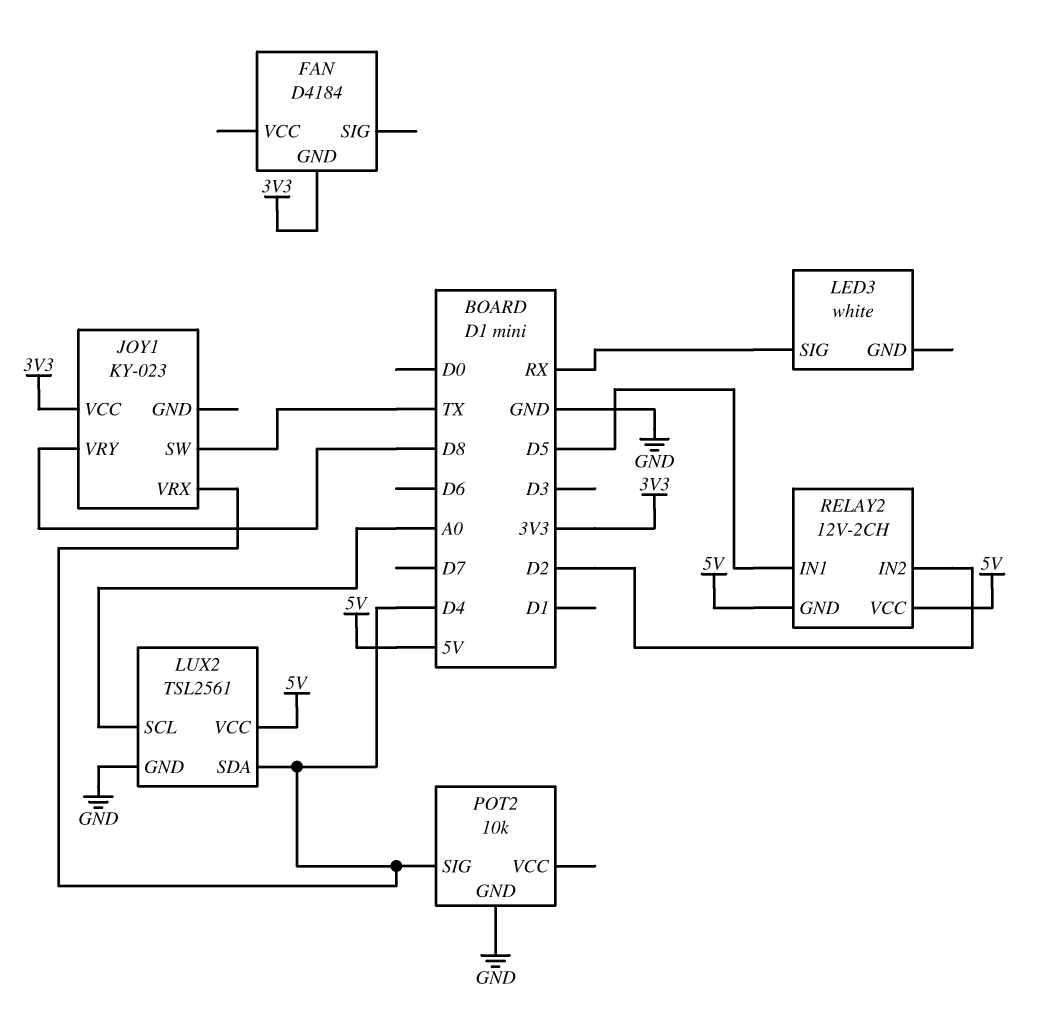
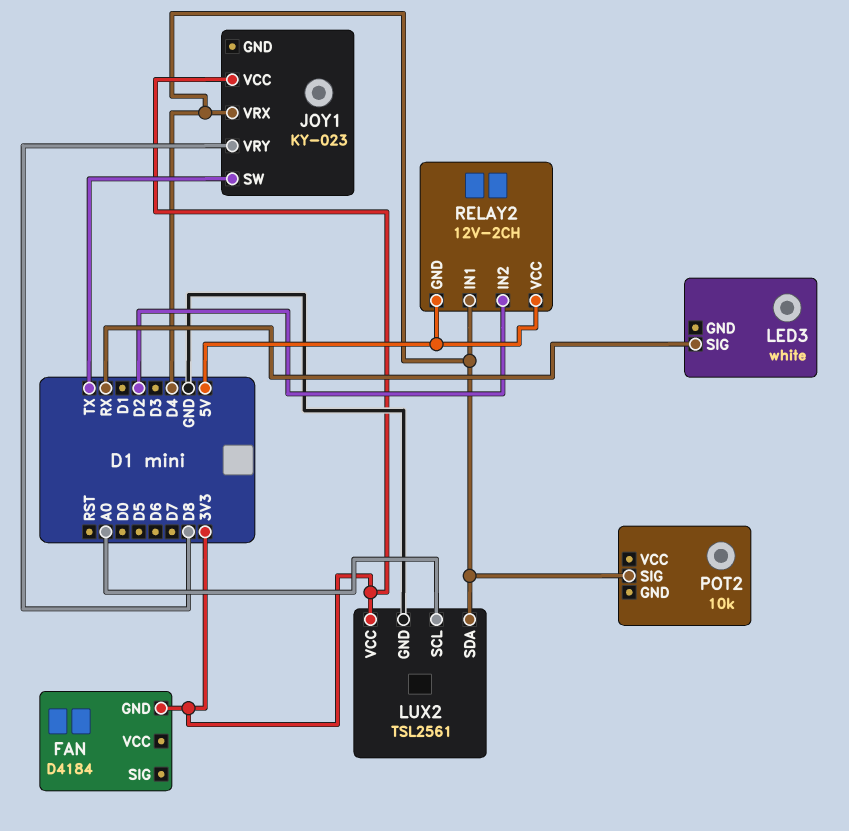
LUX2 pin VCC: 5V -> 3V3
POT2 pin GND: GND -> none
RELAY2 pin IN1: D5 -> D4

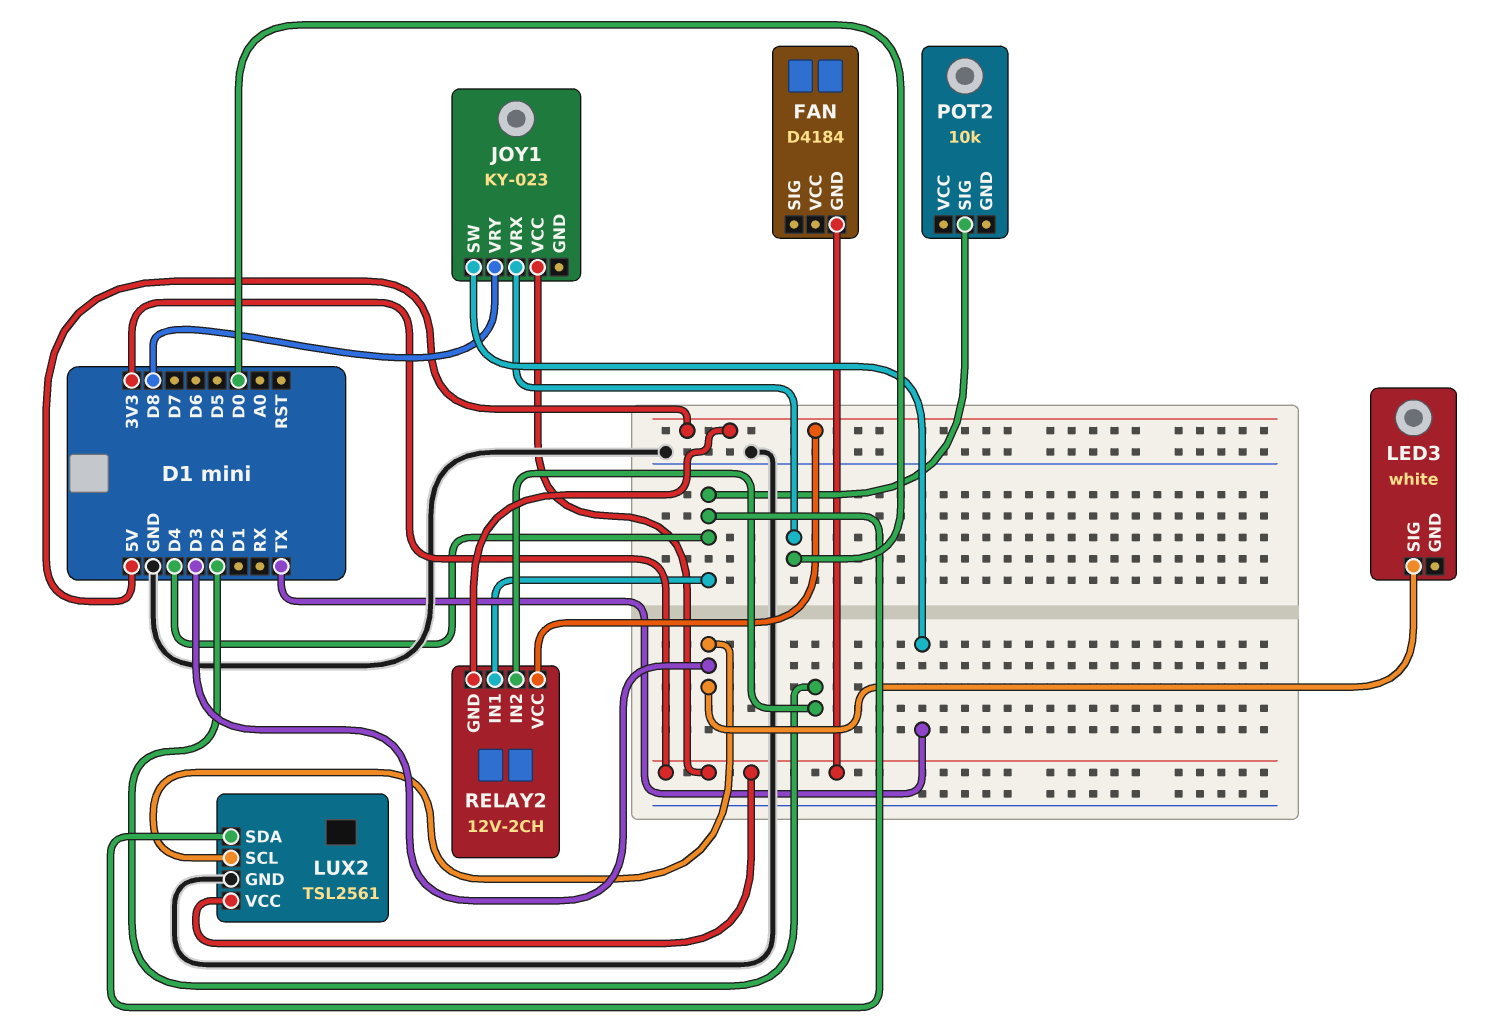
JOY1 pin VRX: D4 -> D0
LED3 pin SIG: RX -> D3
LUX2 pin SCL: A0 -> D3

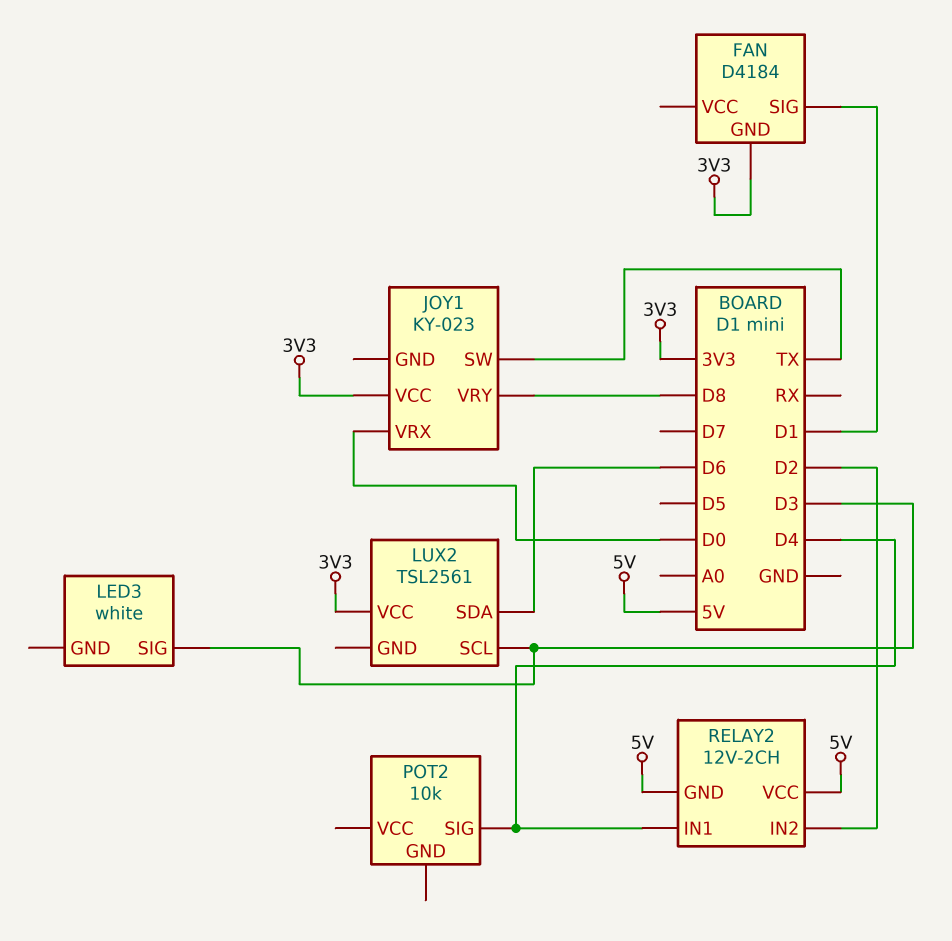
FAN pin SIG: none -> D1
LUX2 pin GND: GND -> none
LUX2 pin SDA: D4 -> D6

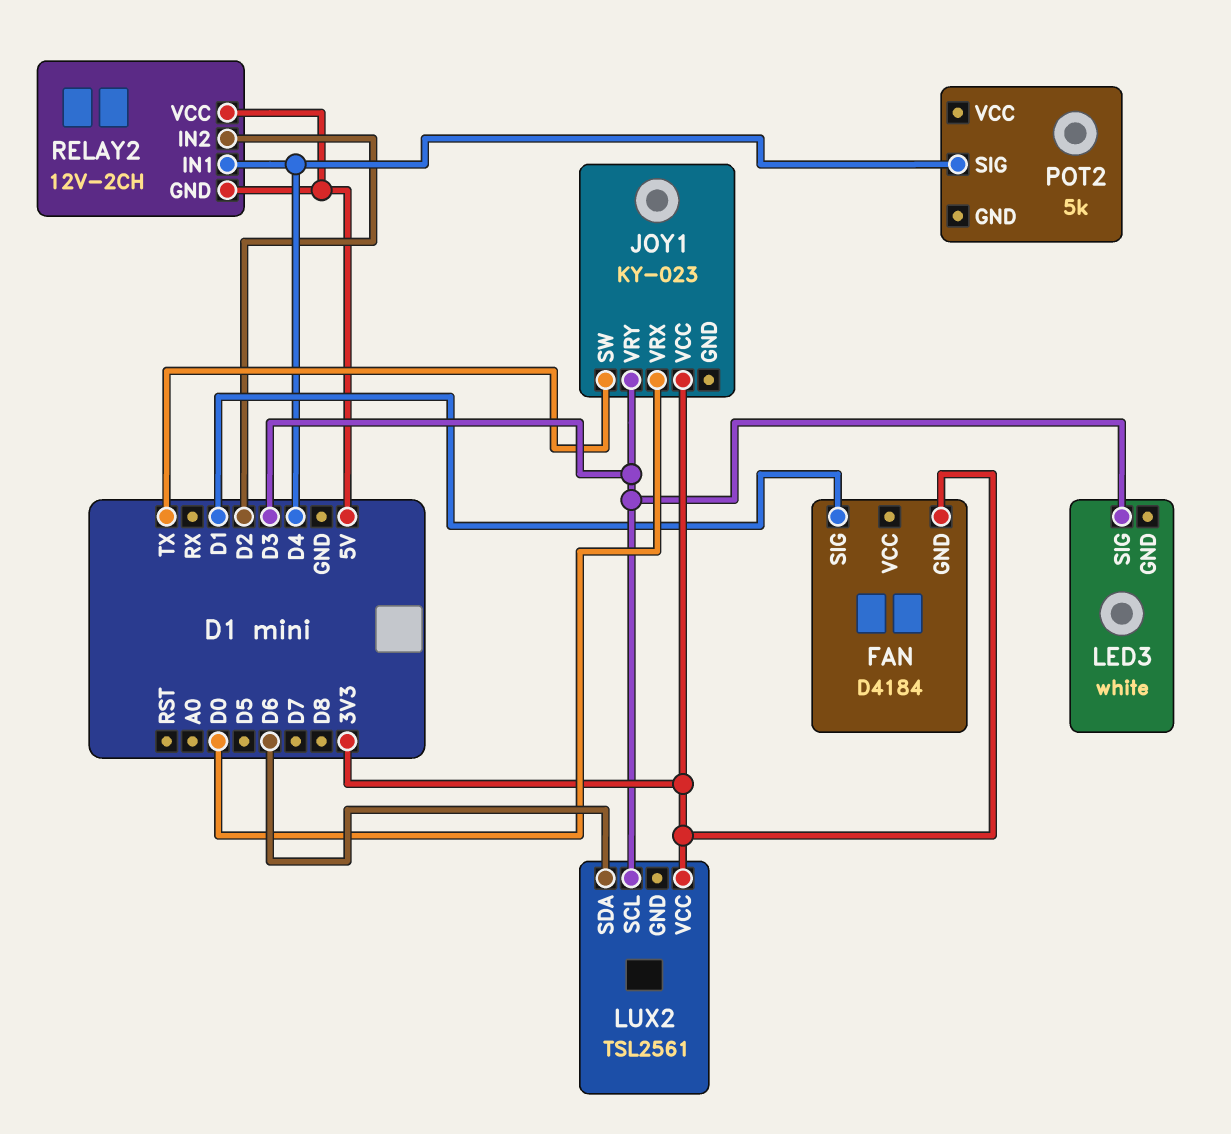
JOY1 pin VRY: D8 -> D3
POT2: 10k -> 5k

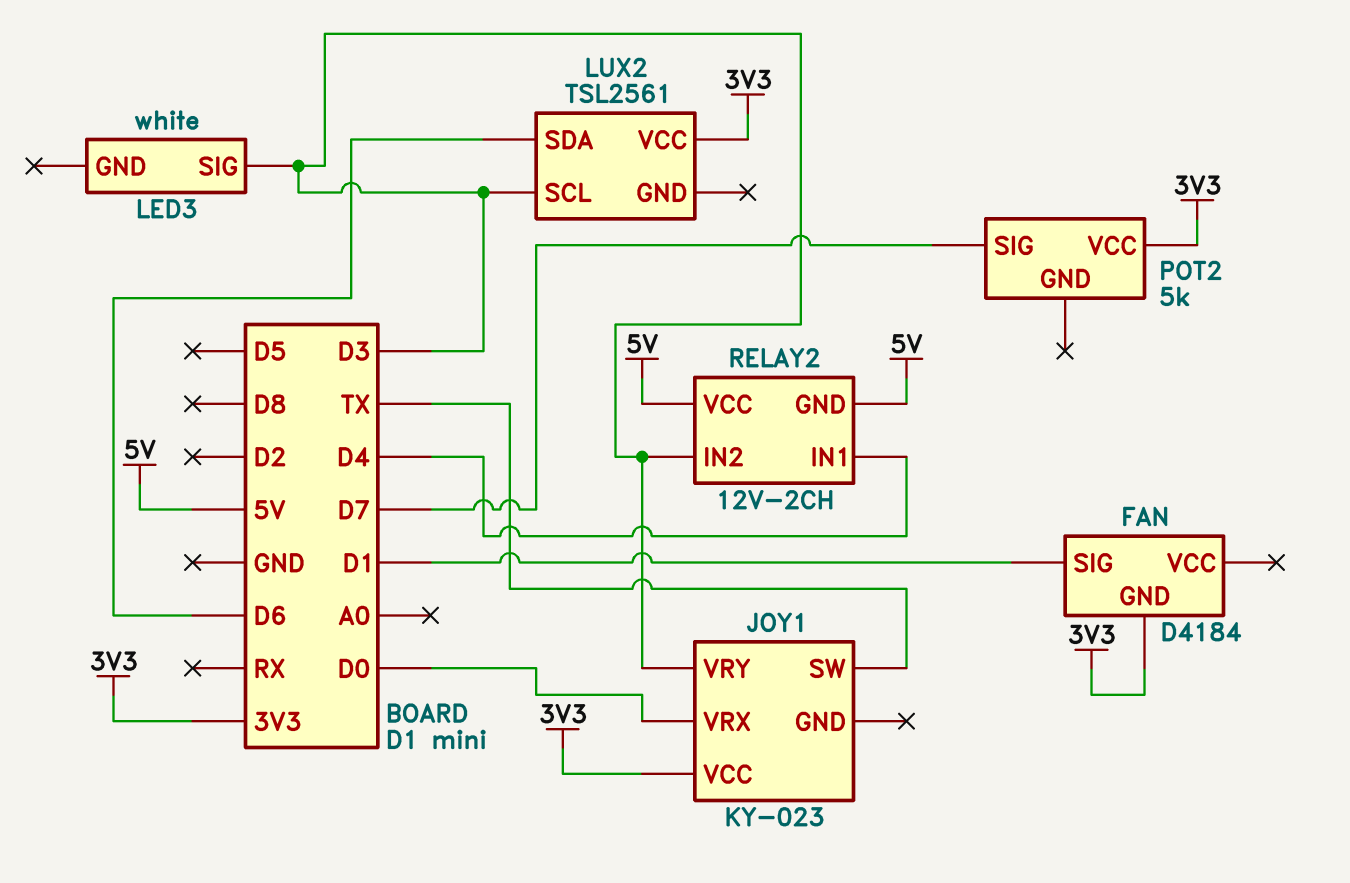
POT2 pin SIG: D4 -> D7
POT2 pin VCC: none -> 3V3
RELAY2 pin IN2: D2 -> D3

